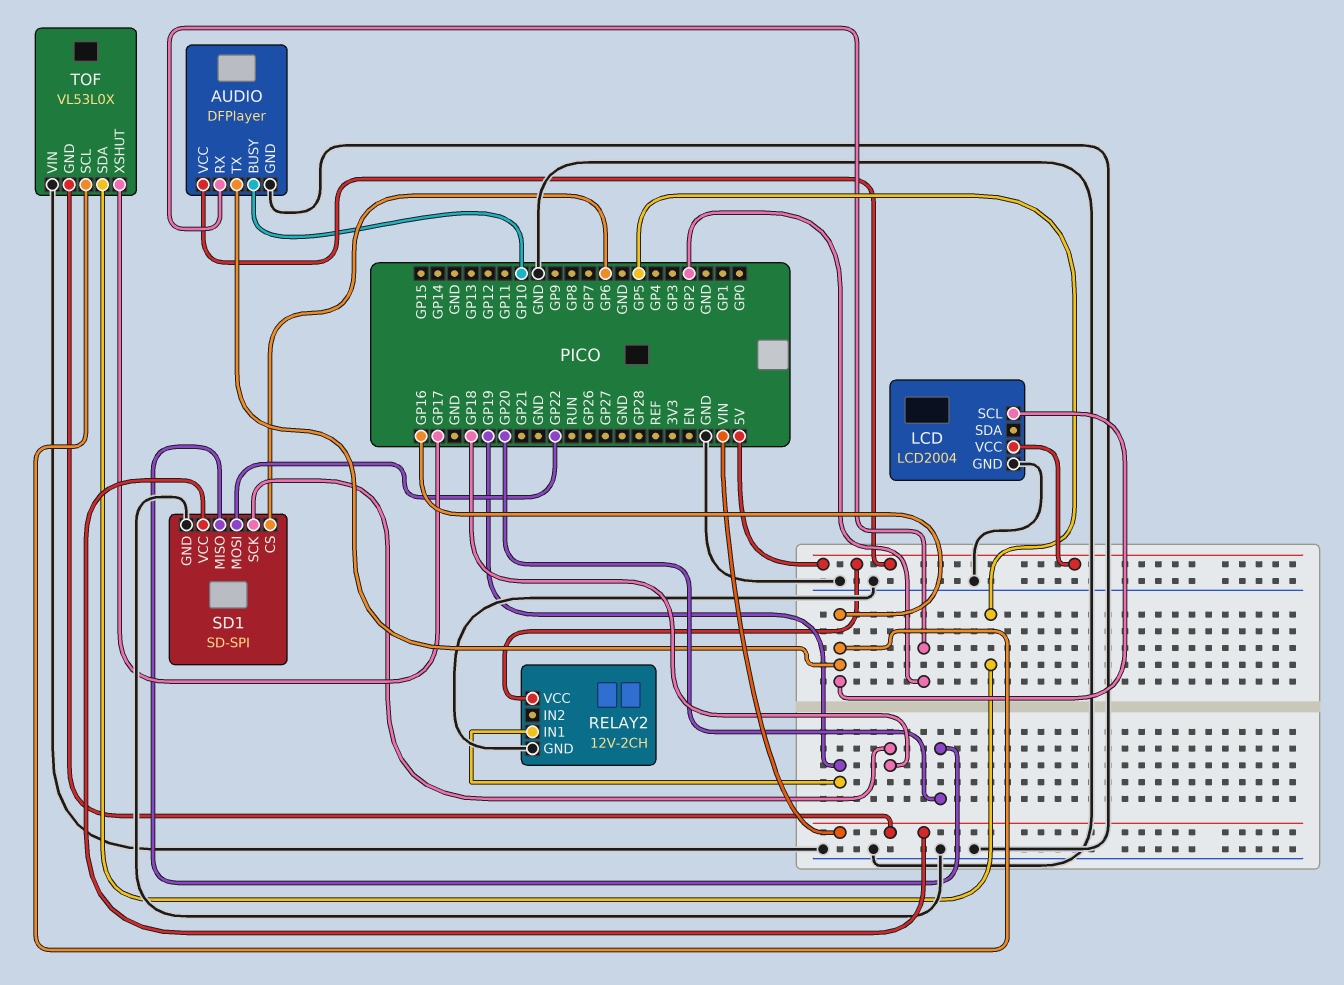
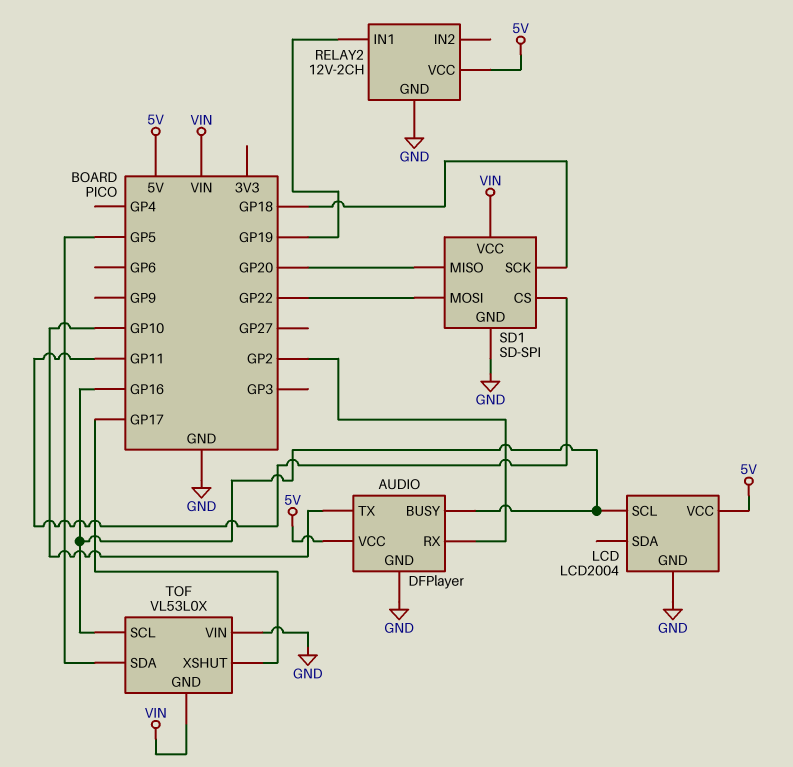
AUDIO pin BUSY: GP10 -> GP16
AUDIO pin TX: GP16 -> GP10
SD1 pin CS: GP6 -> GP11

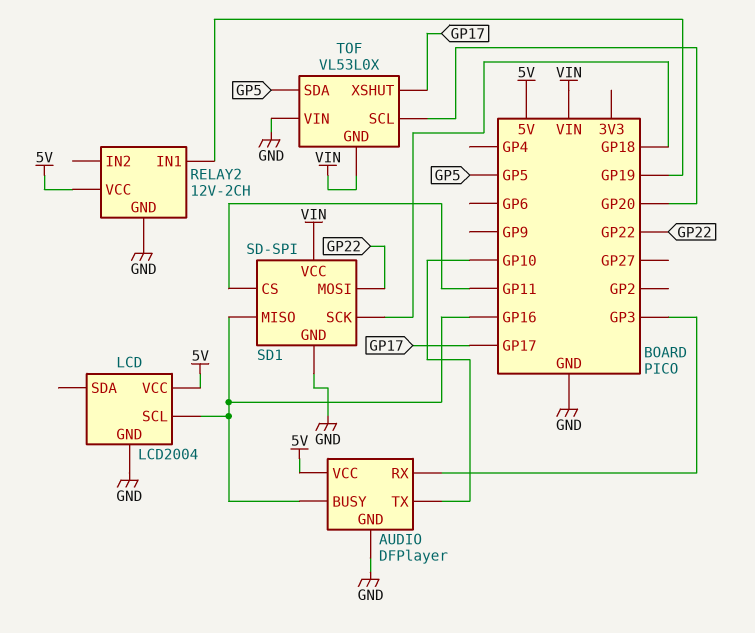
AUDIO pin RX: GP2 -> GP3
SD1 pin MISO: GP20 -> GP16
TOF pin SCL: GP16 -> GP20

